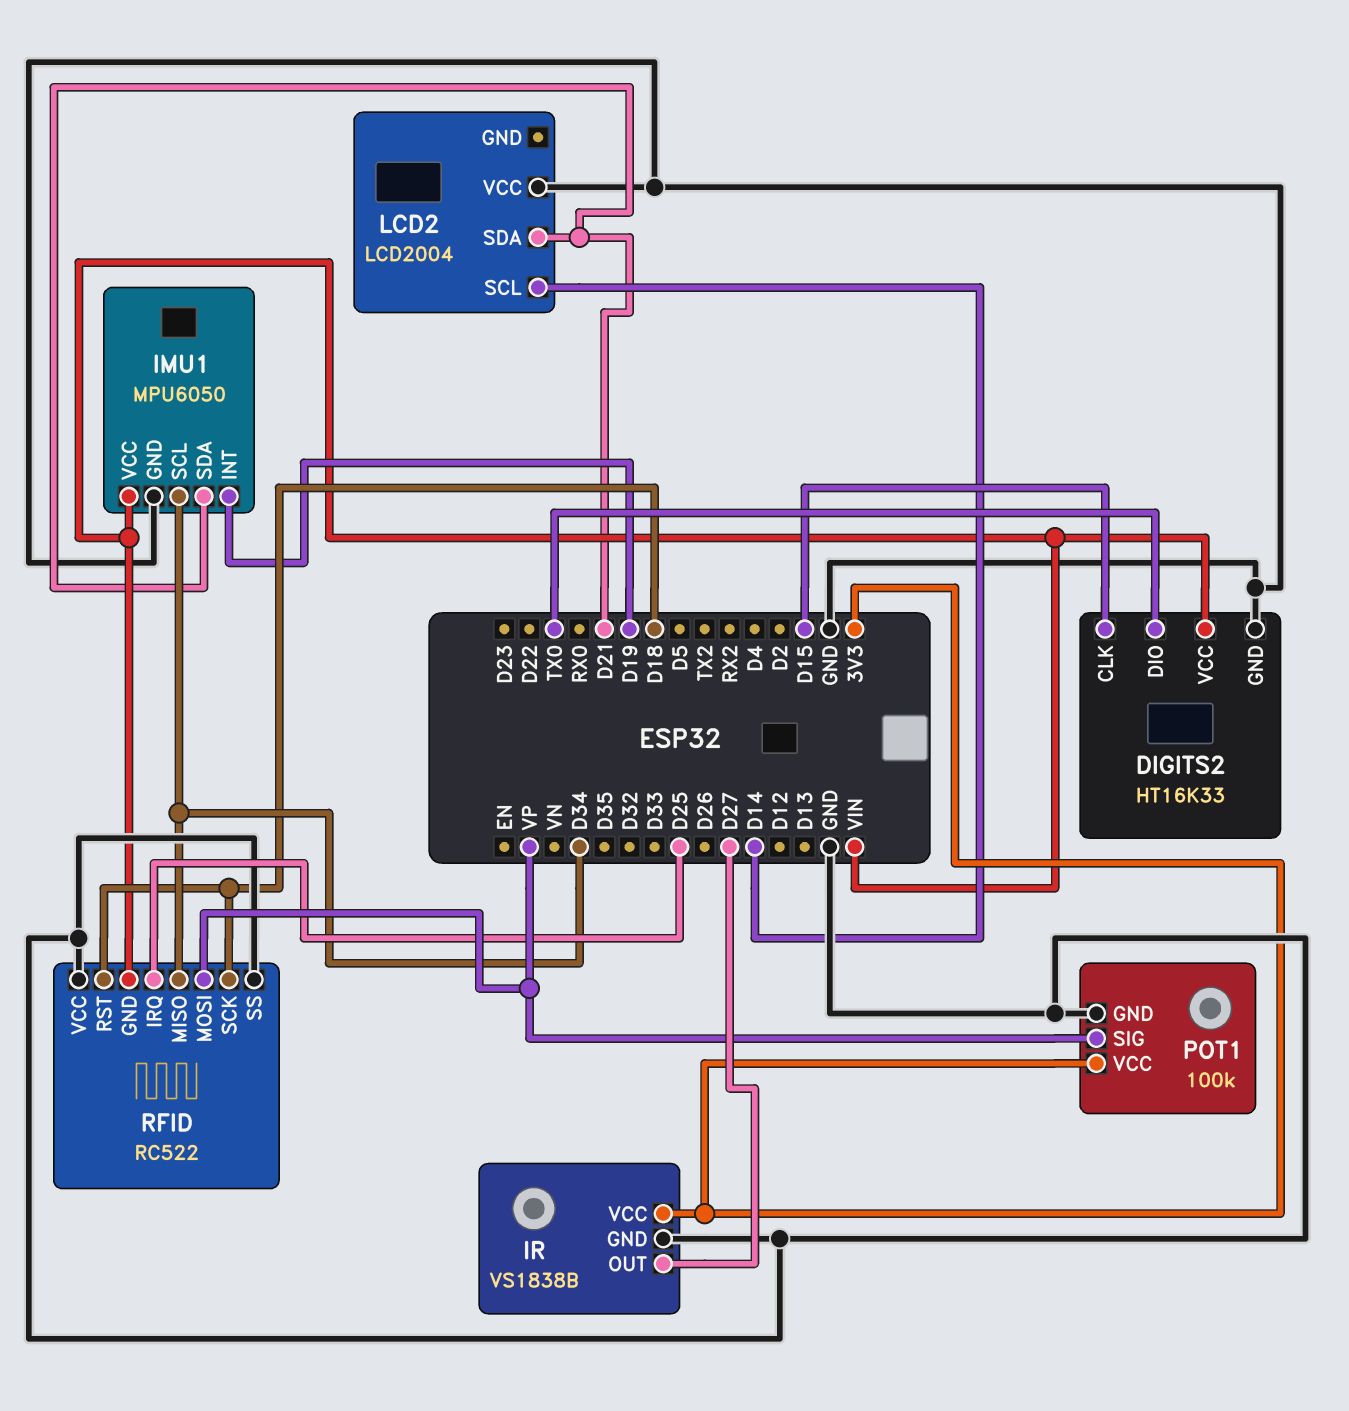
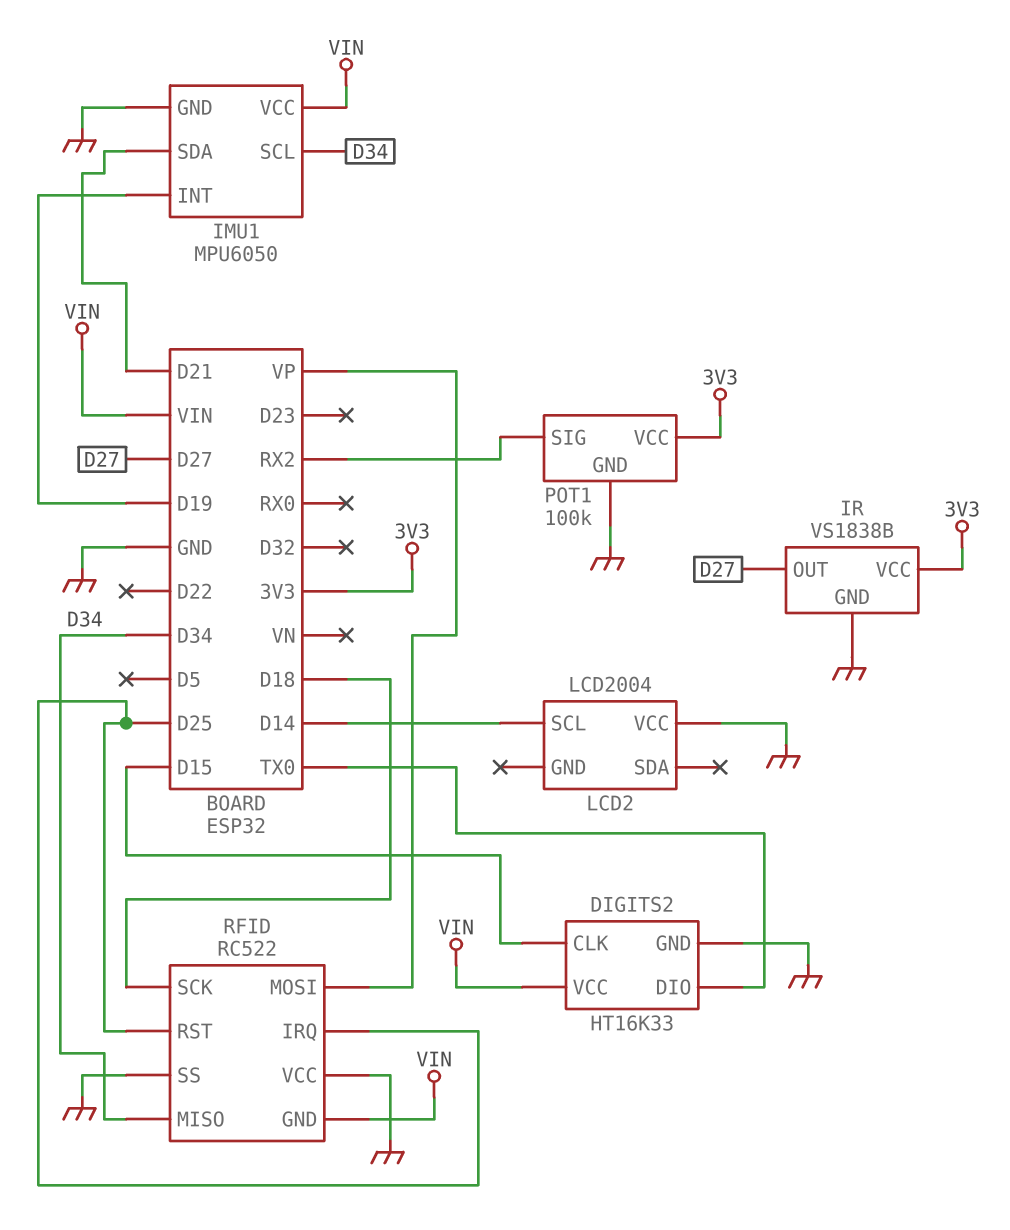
LCD2 pin SDA: D21 -> none
POT1 pin SIG: VP -> RX2
RFID pin RST: D18 -> D25

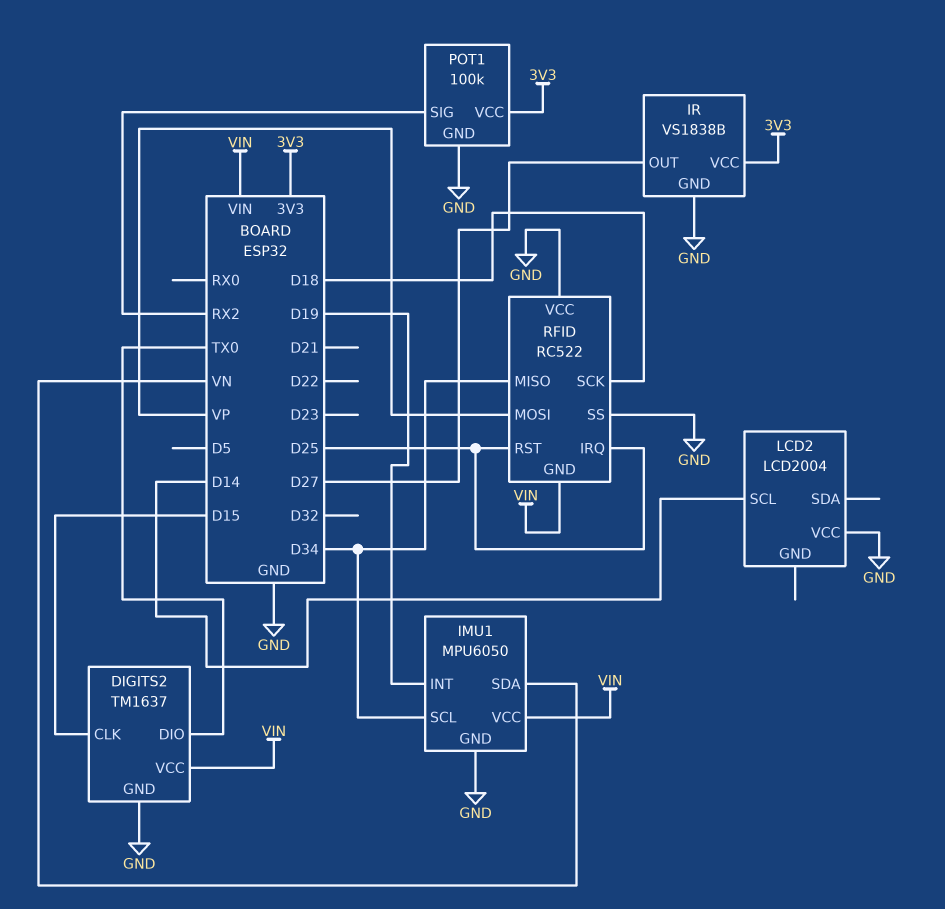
DIGITS2: HT16K33 -> TM1637
IMU1 pin SDA: D21 -> VN

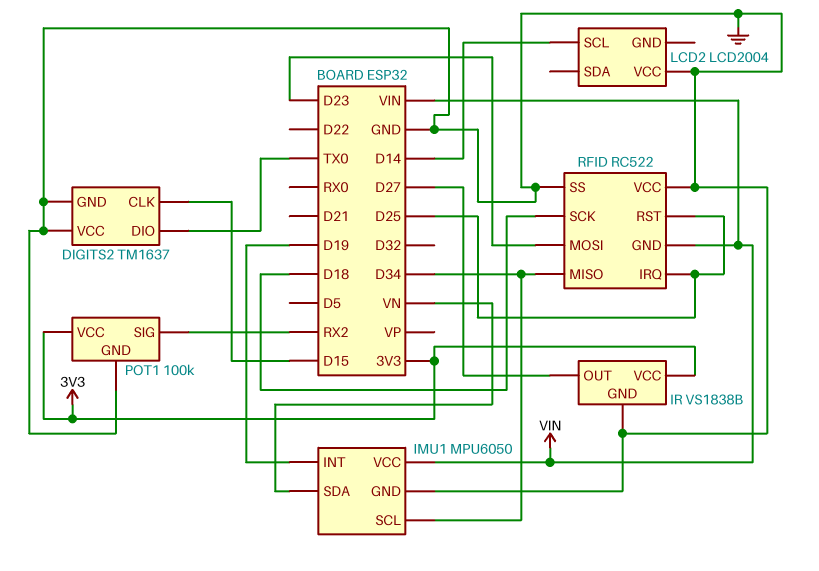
DIGITS2 pin VCC: VIN -> GND
RFID pin MOSI: VP -> D23

